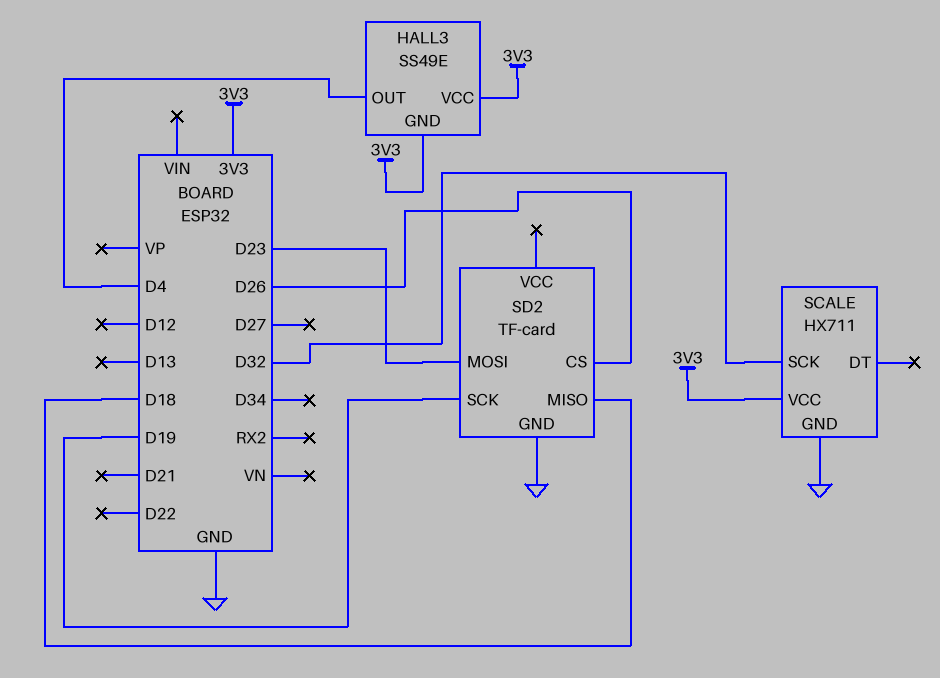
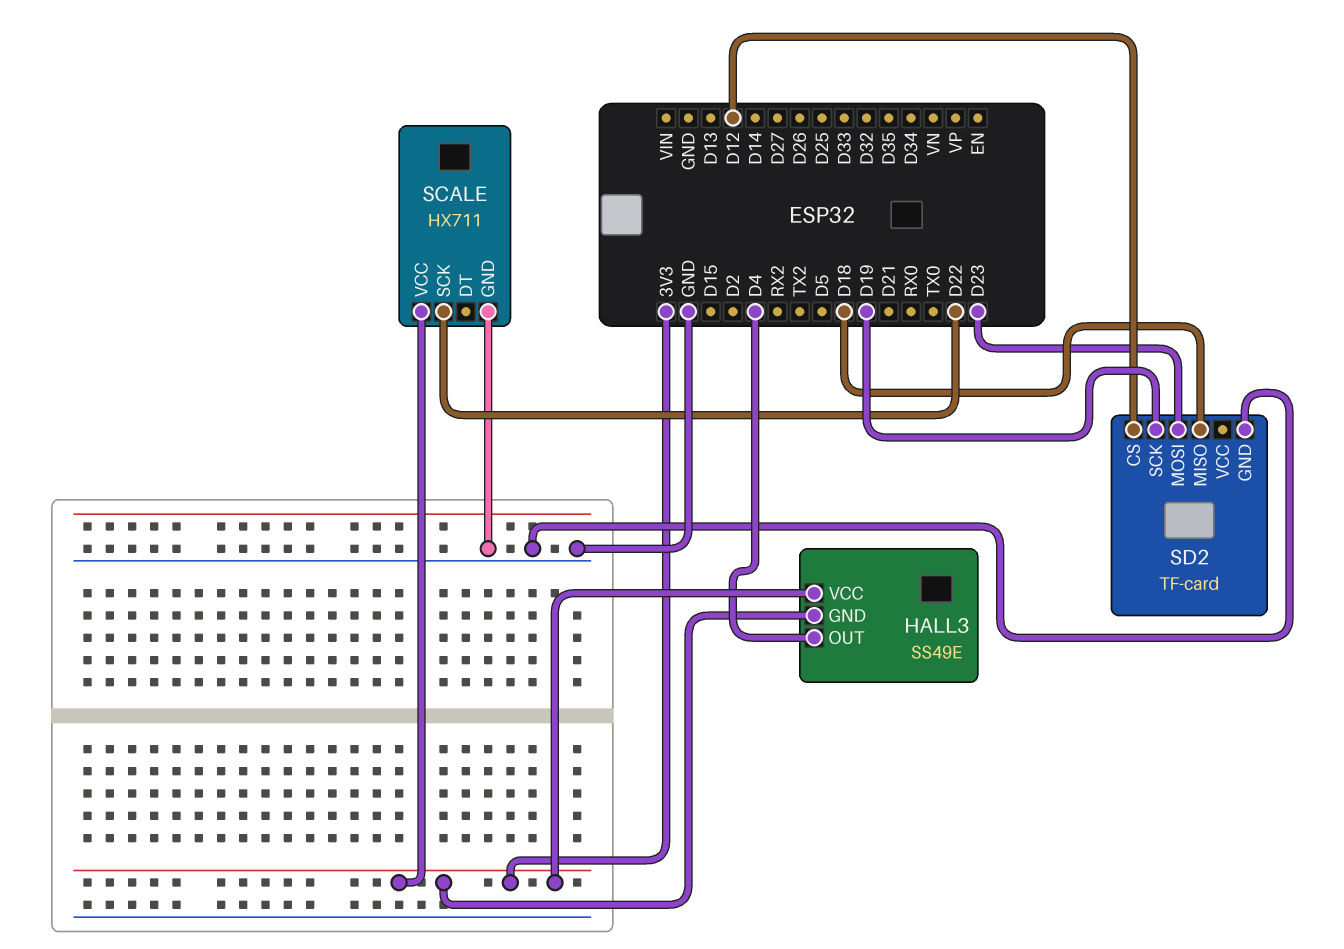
SCALE pin SCK: D32 -> D22
SD2 pin CS: D26 -> D12

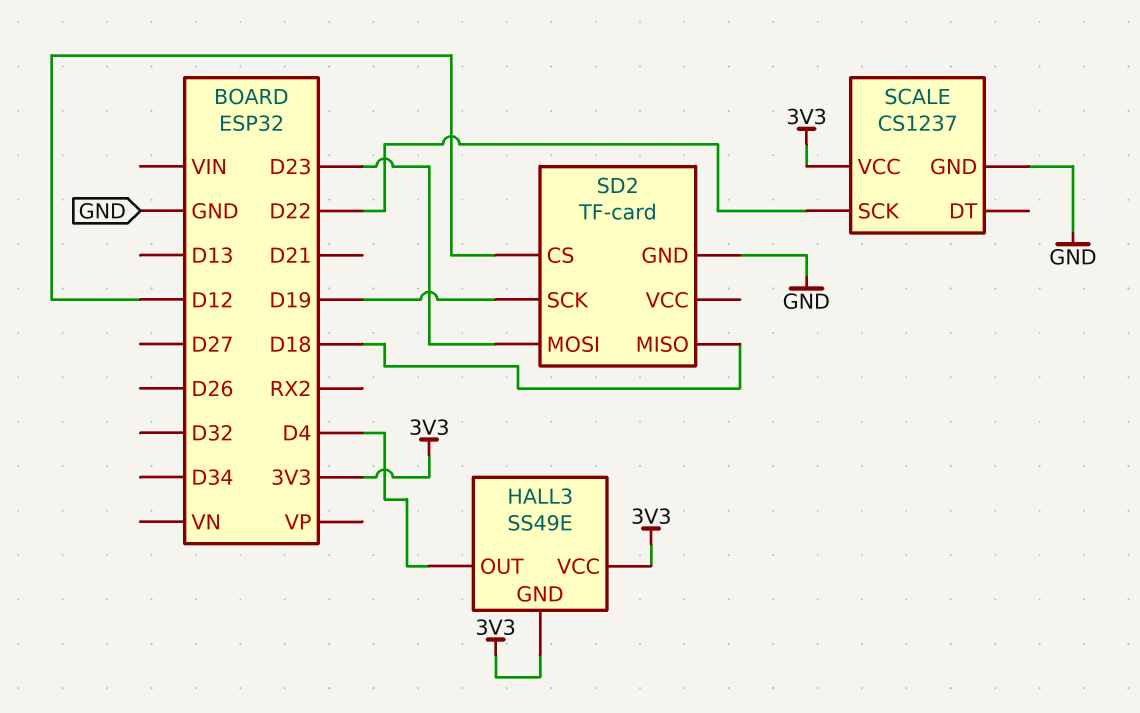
SCALE: HX711 -> CS1237

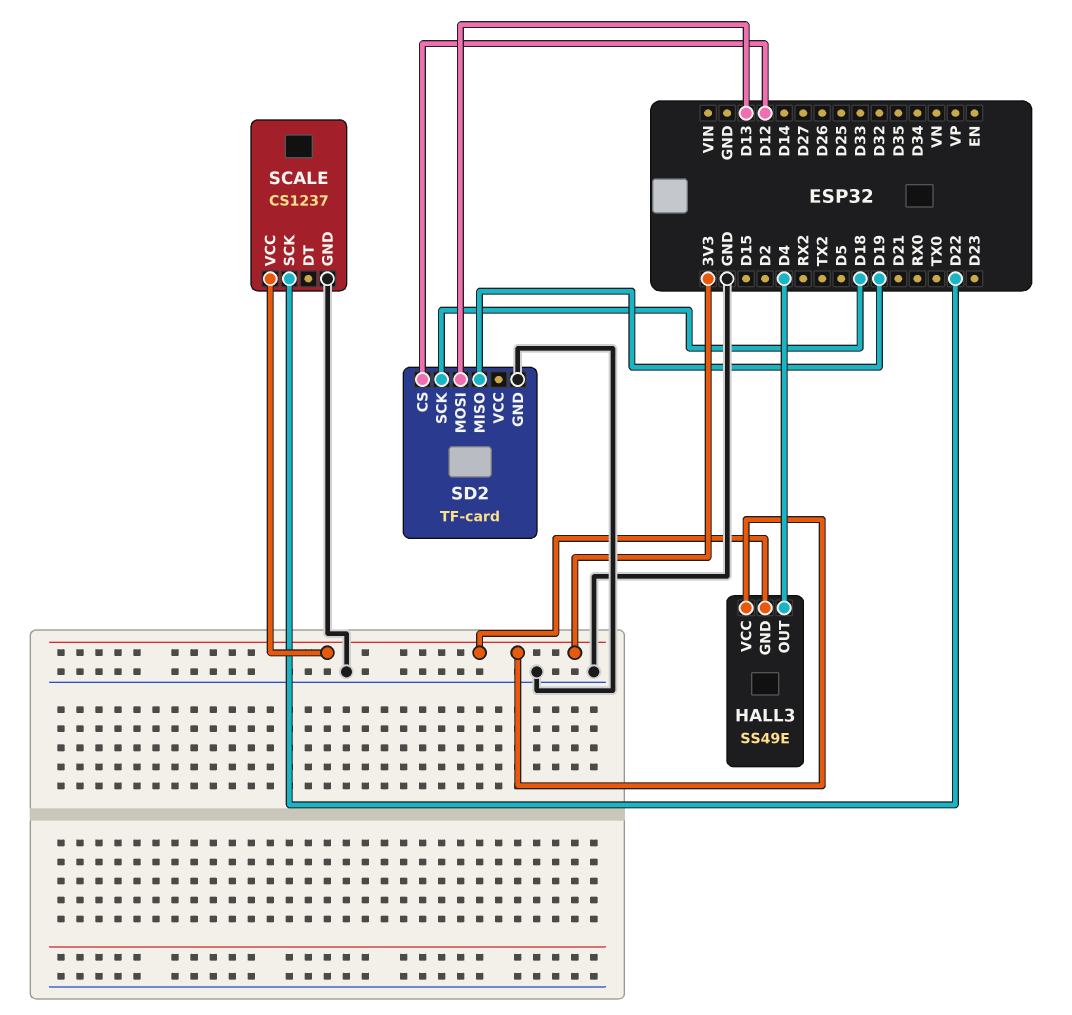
SD2 pin MISO: D18 -> D19
SD2 pin MOSI: D23 -> D13
SD2 pin SCK: D19 -> D18

